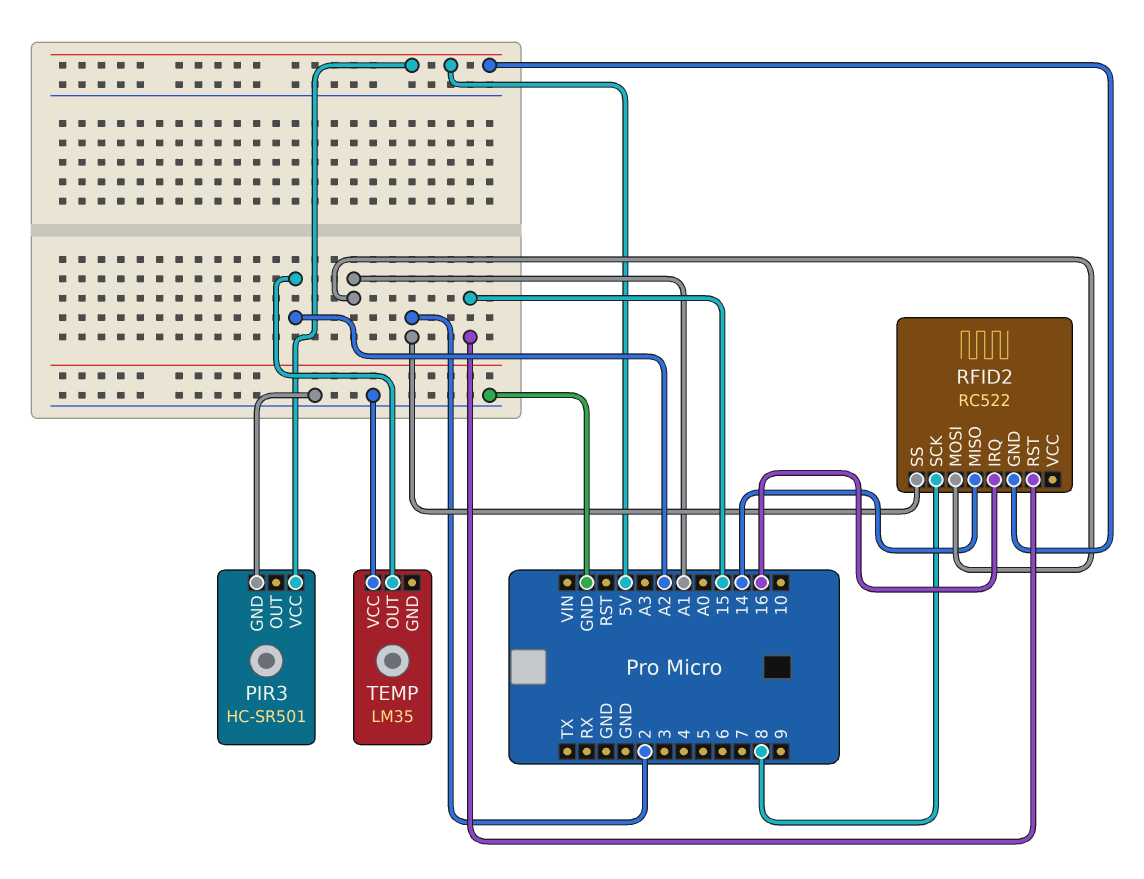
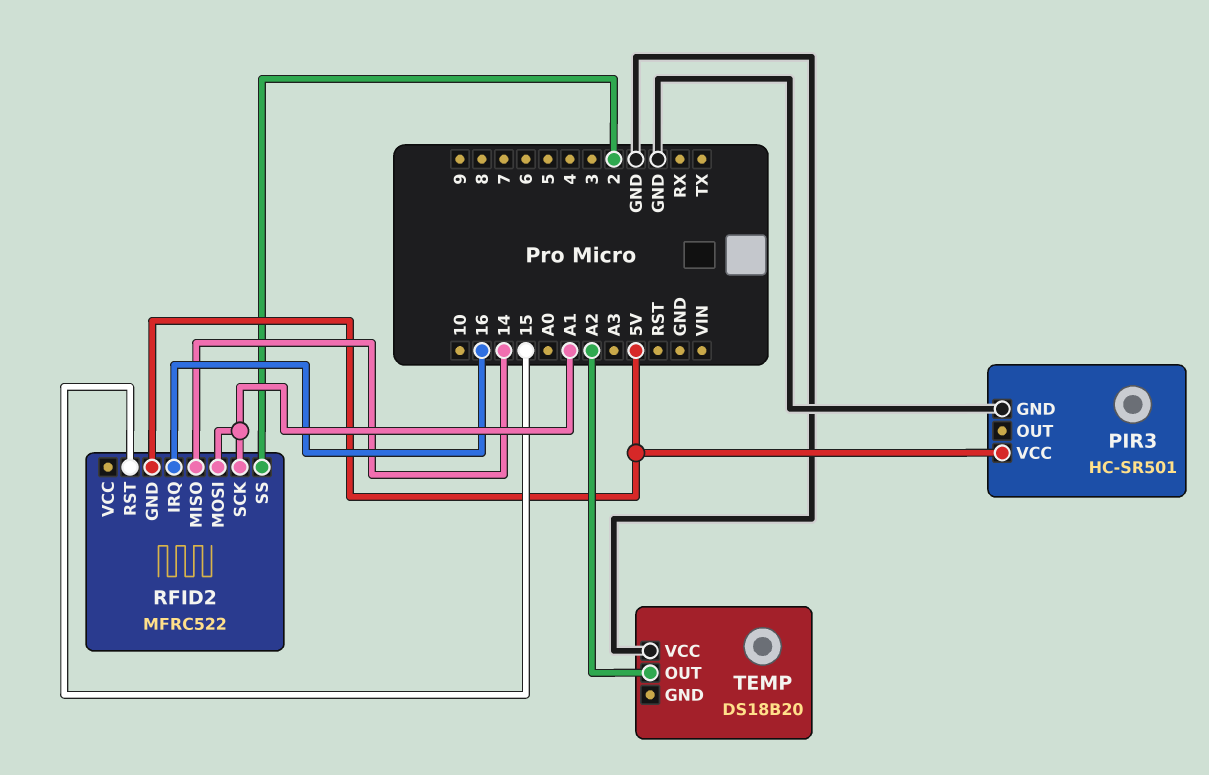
RFID2: RC522 -> MFRC522
RFID2 pin SCK: 8 -> A1
TEMP: LM35 -> DS18B20

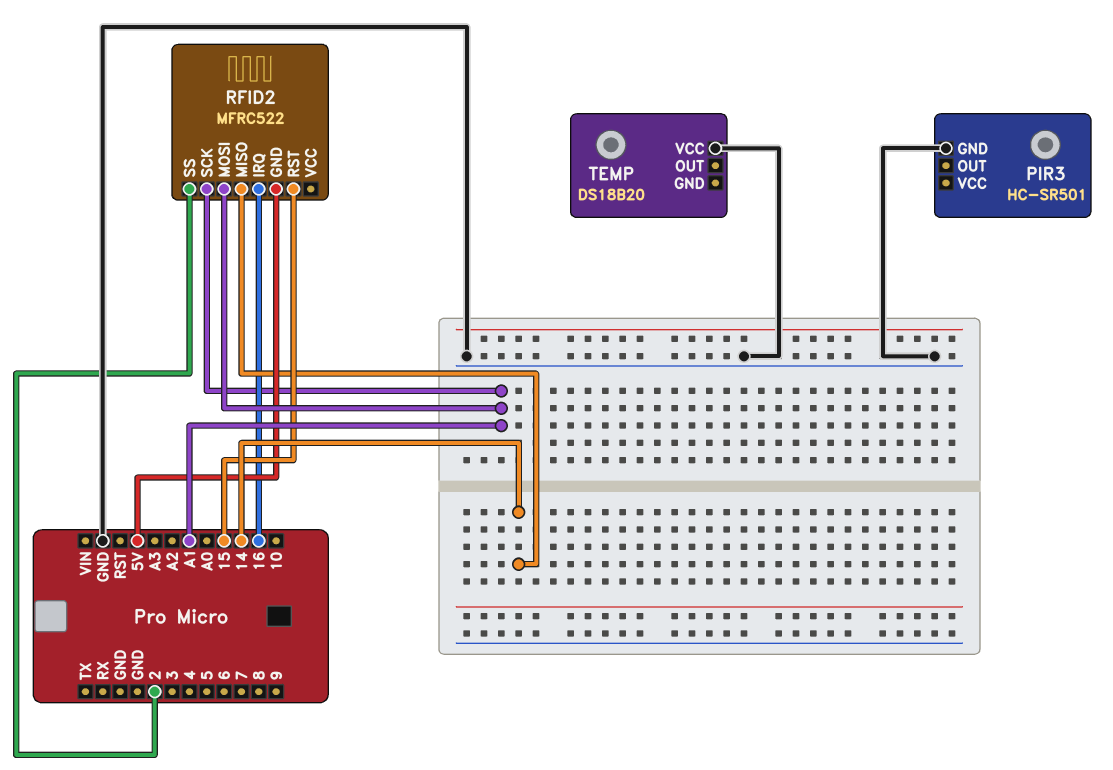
PIR3 pin VCC: 5V -> none
TEMP pin OUT: A2 -> none

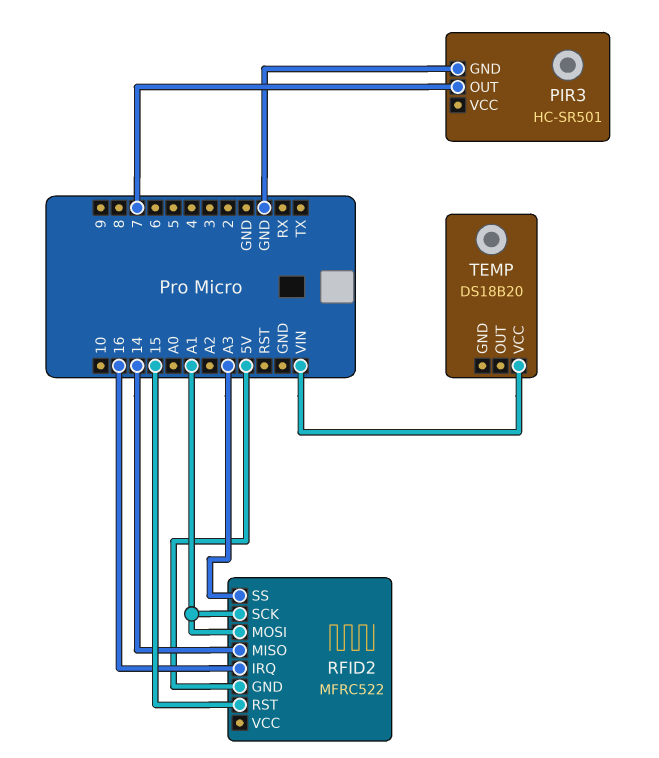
PIR3 pin OUT: none -> 7
RFID2 pin SS: 2 -> A3
TEMP pin VCC: GND -> VIN

